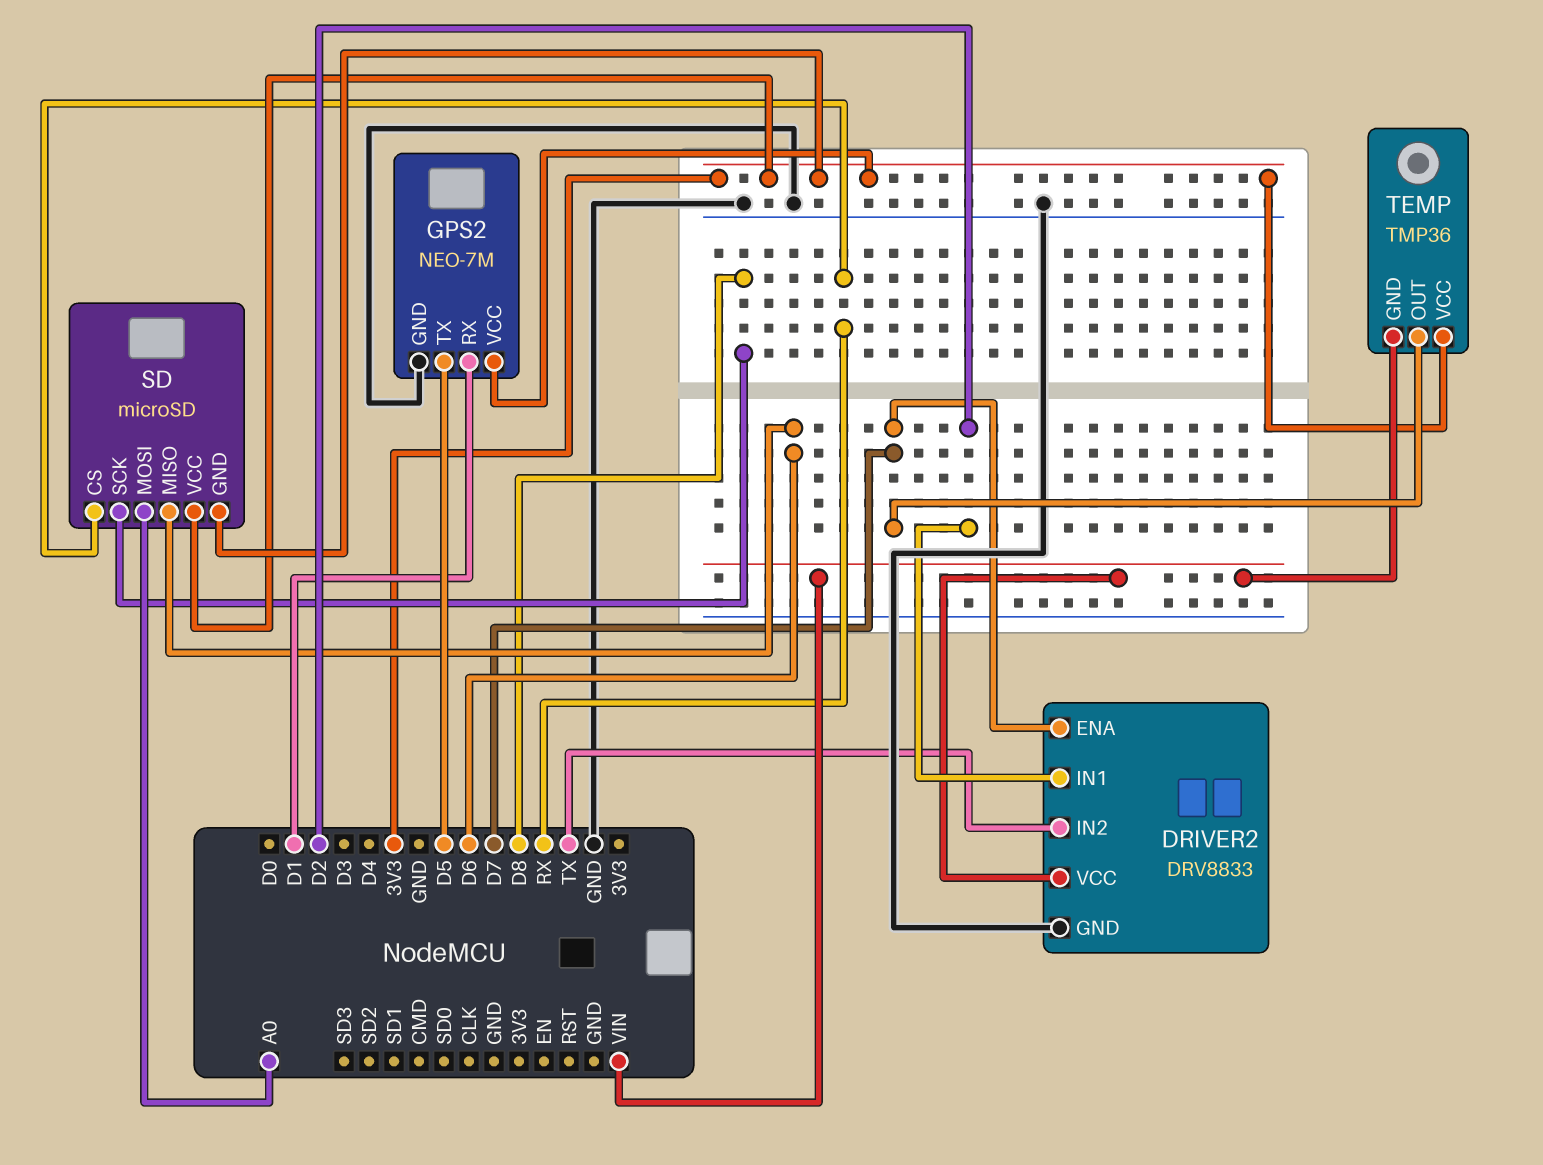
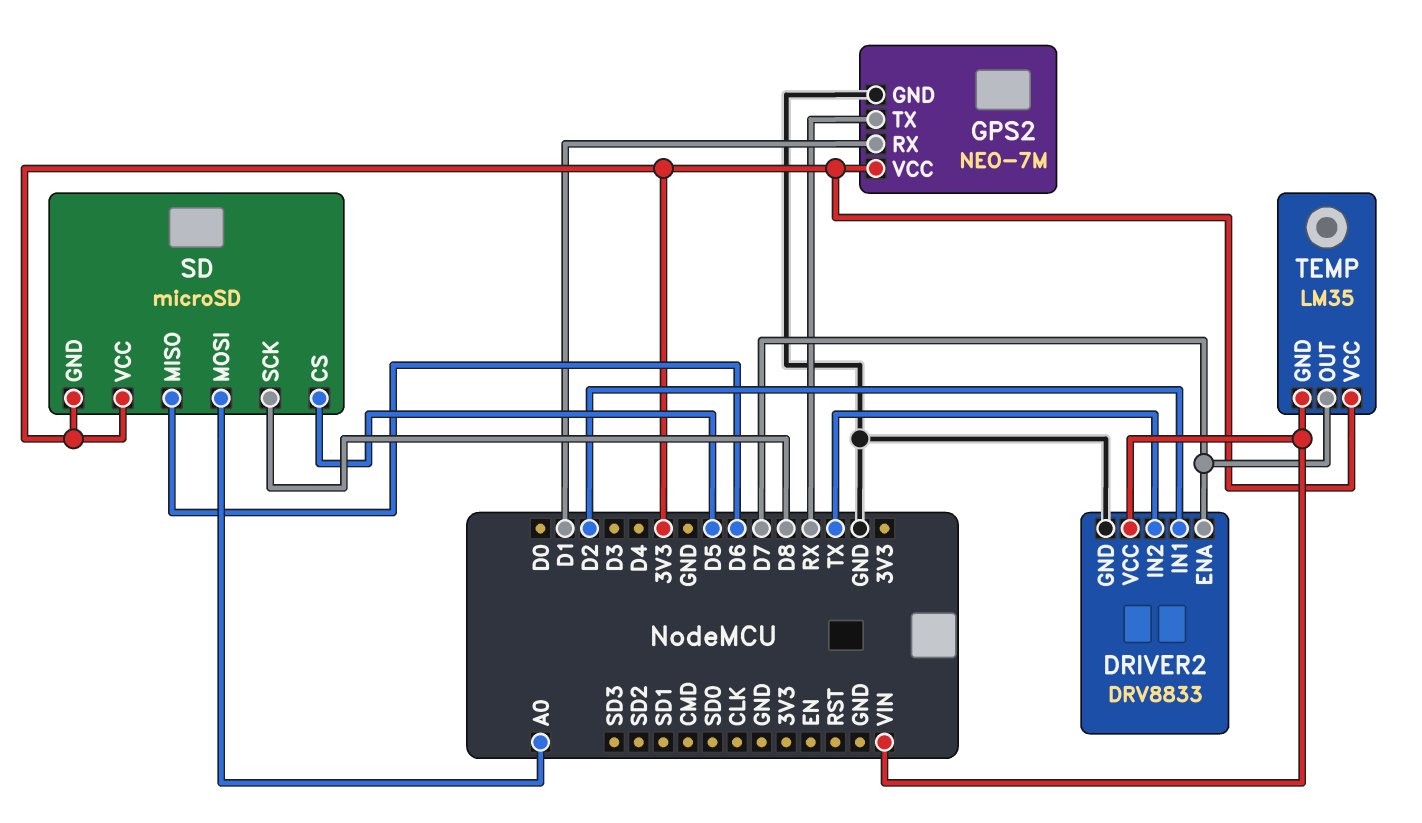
GPS2 pin TX: D5 -> RX
SD pin CS: RX -> D5
TEMP: TMP36 -> LM35

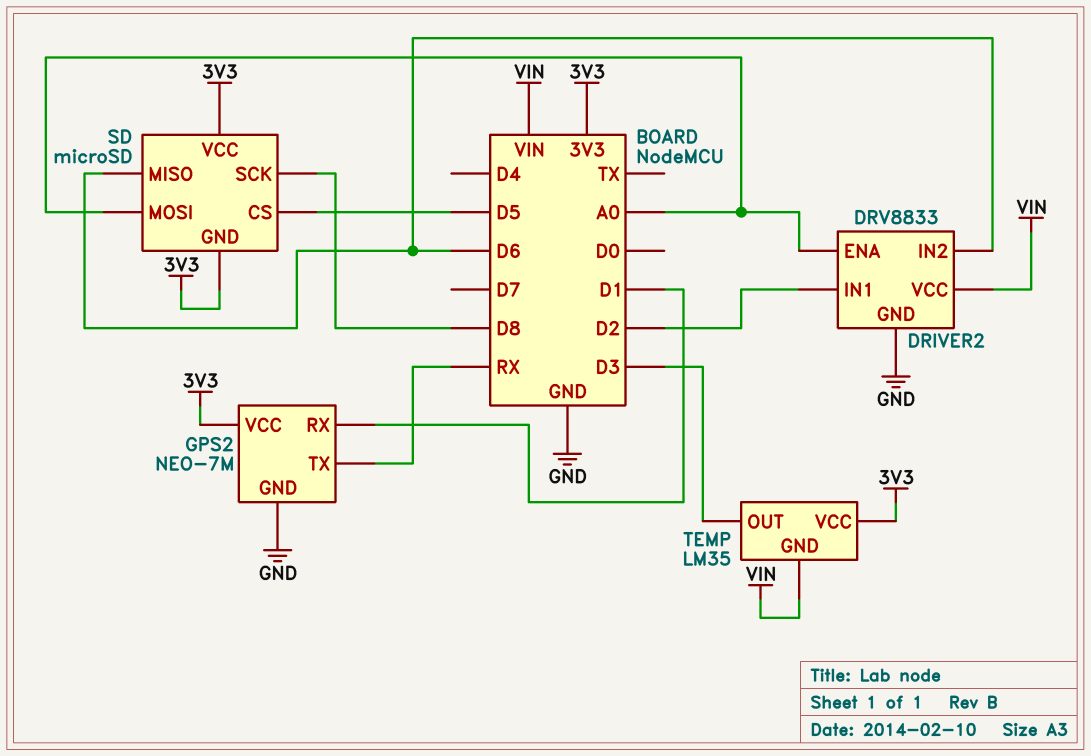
DRIVER2 pin ENA: D7 -> A0
DRIVER2 pin IN2: TX -> D6
TEMP pin OUT: D7 -> D3

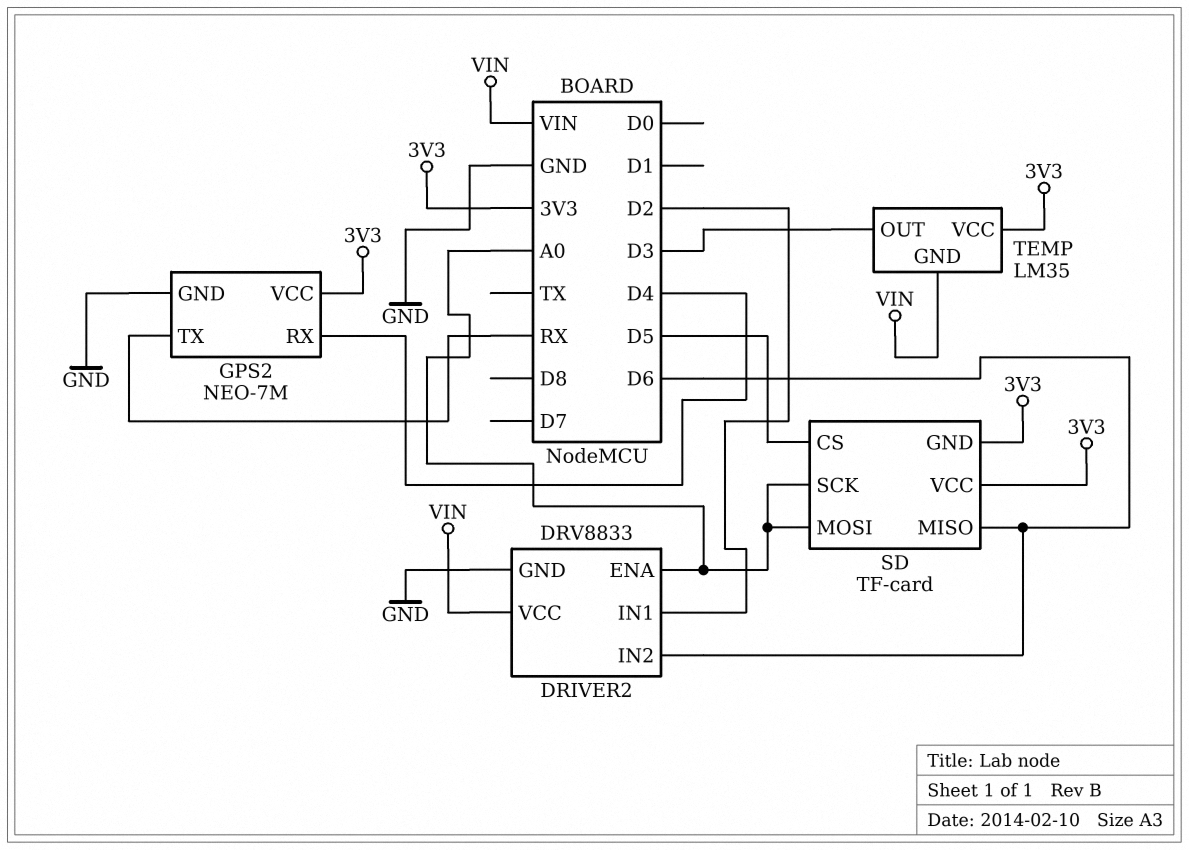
GPS2 pin RX: D1 -> D4
SD: microSD -> TF-card
SD pin SCK: D8 -> A0

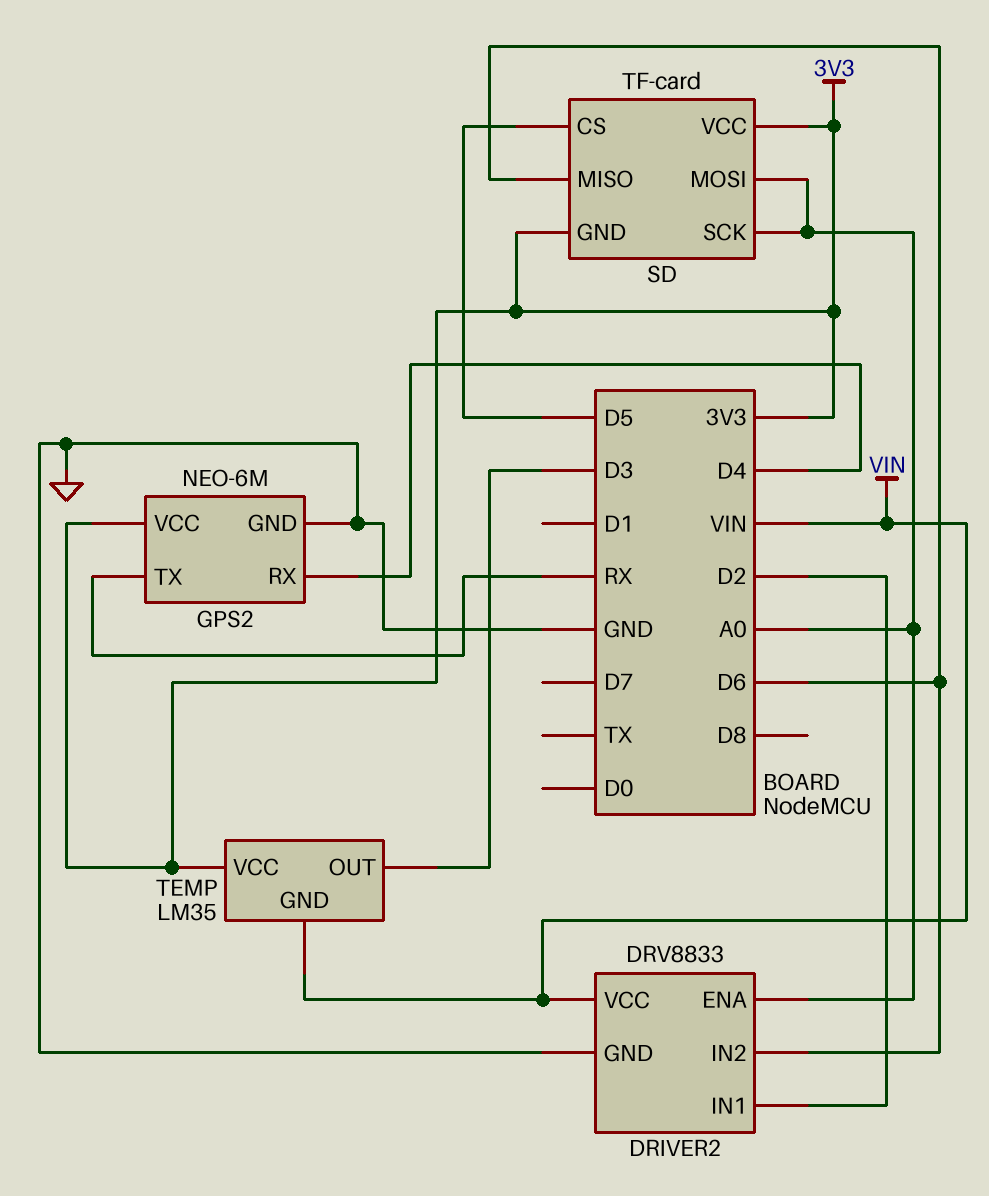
GPS2: NEO-7M -> NEO-6M

